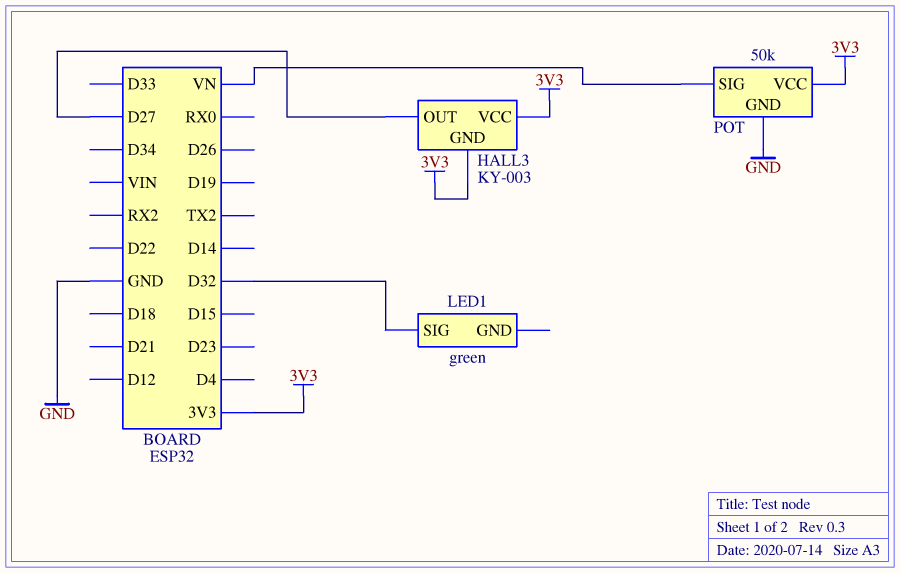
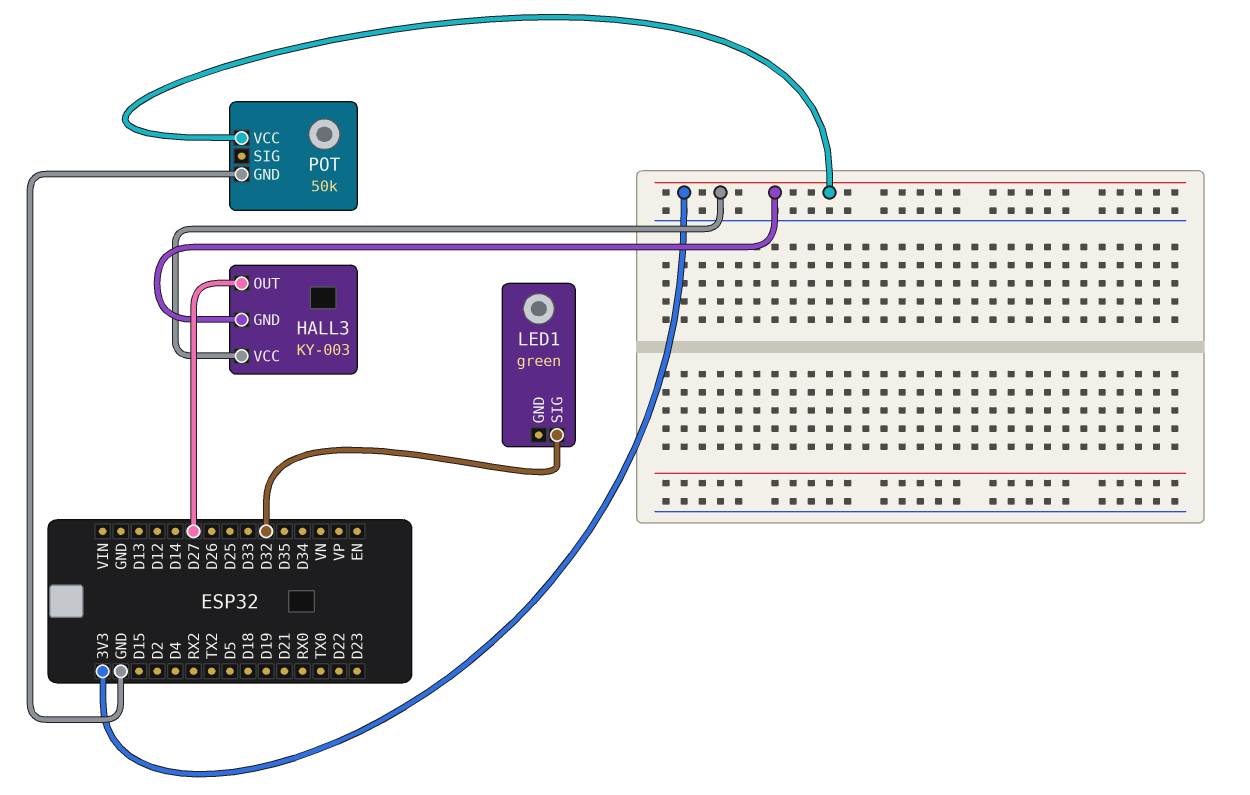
POT pin SIG: VN -> none

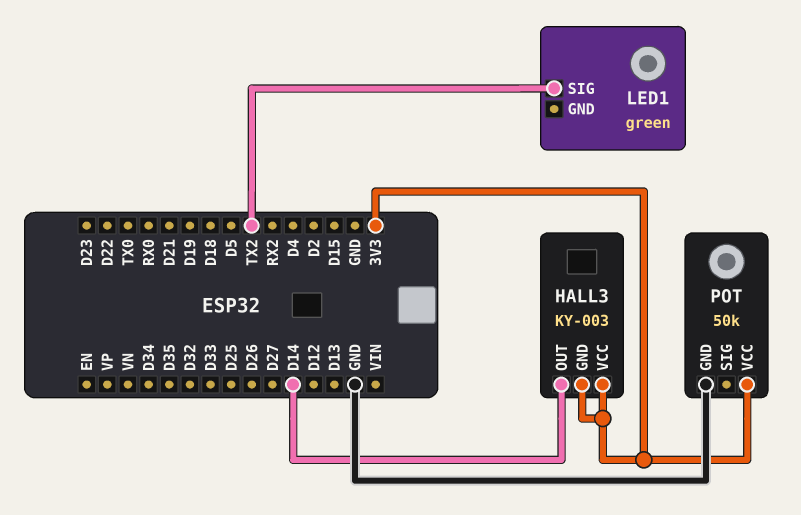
HALL3 pin OUT: D27 -> D14
LED1 pin SIG: D32 -> TX2

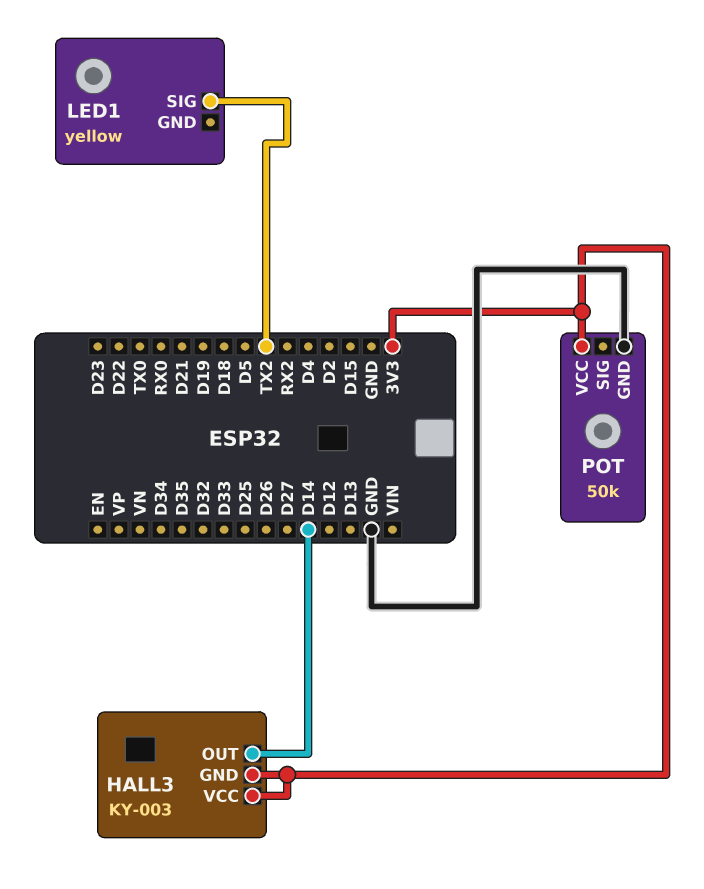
LED1: green -> yellow

